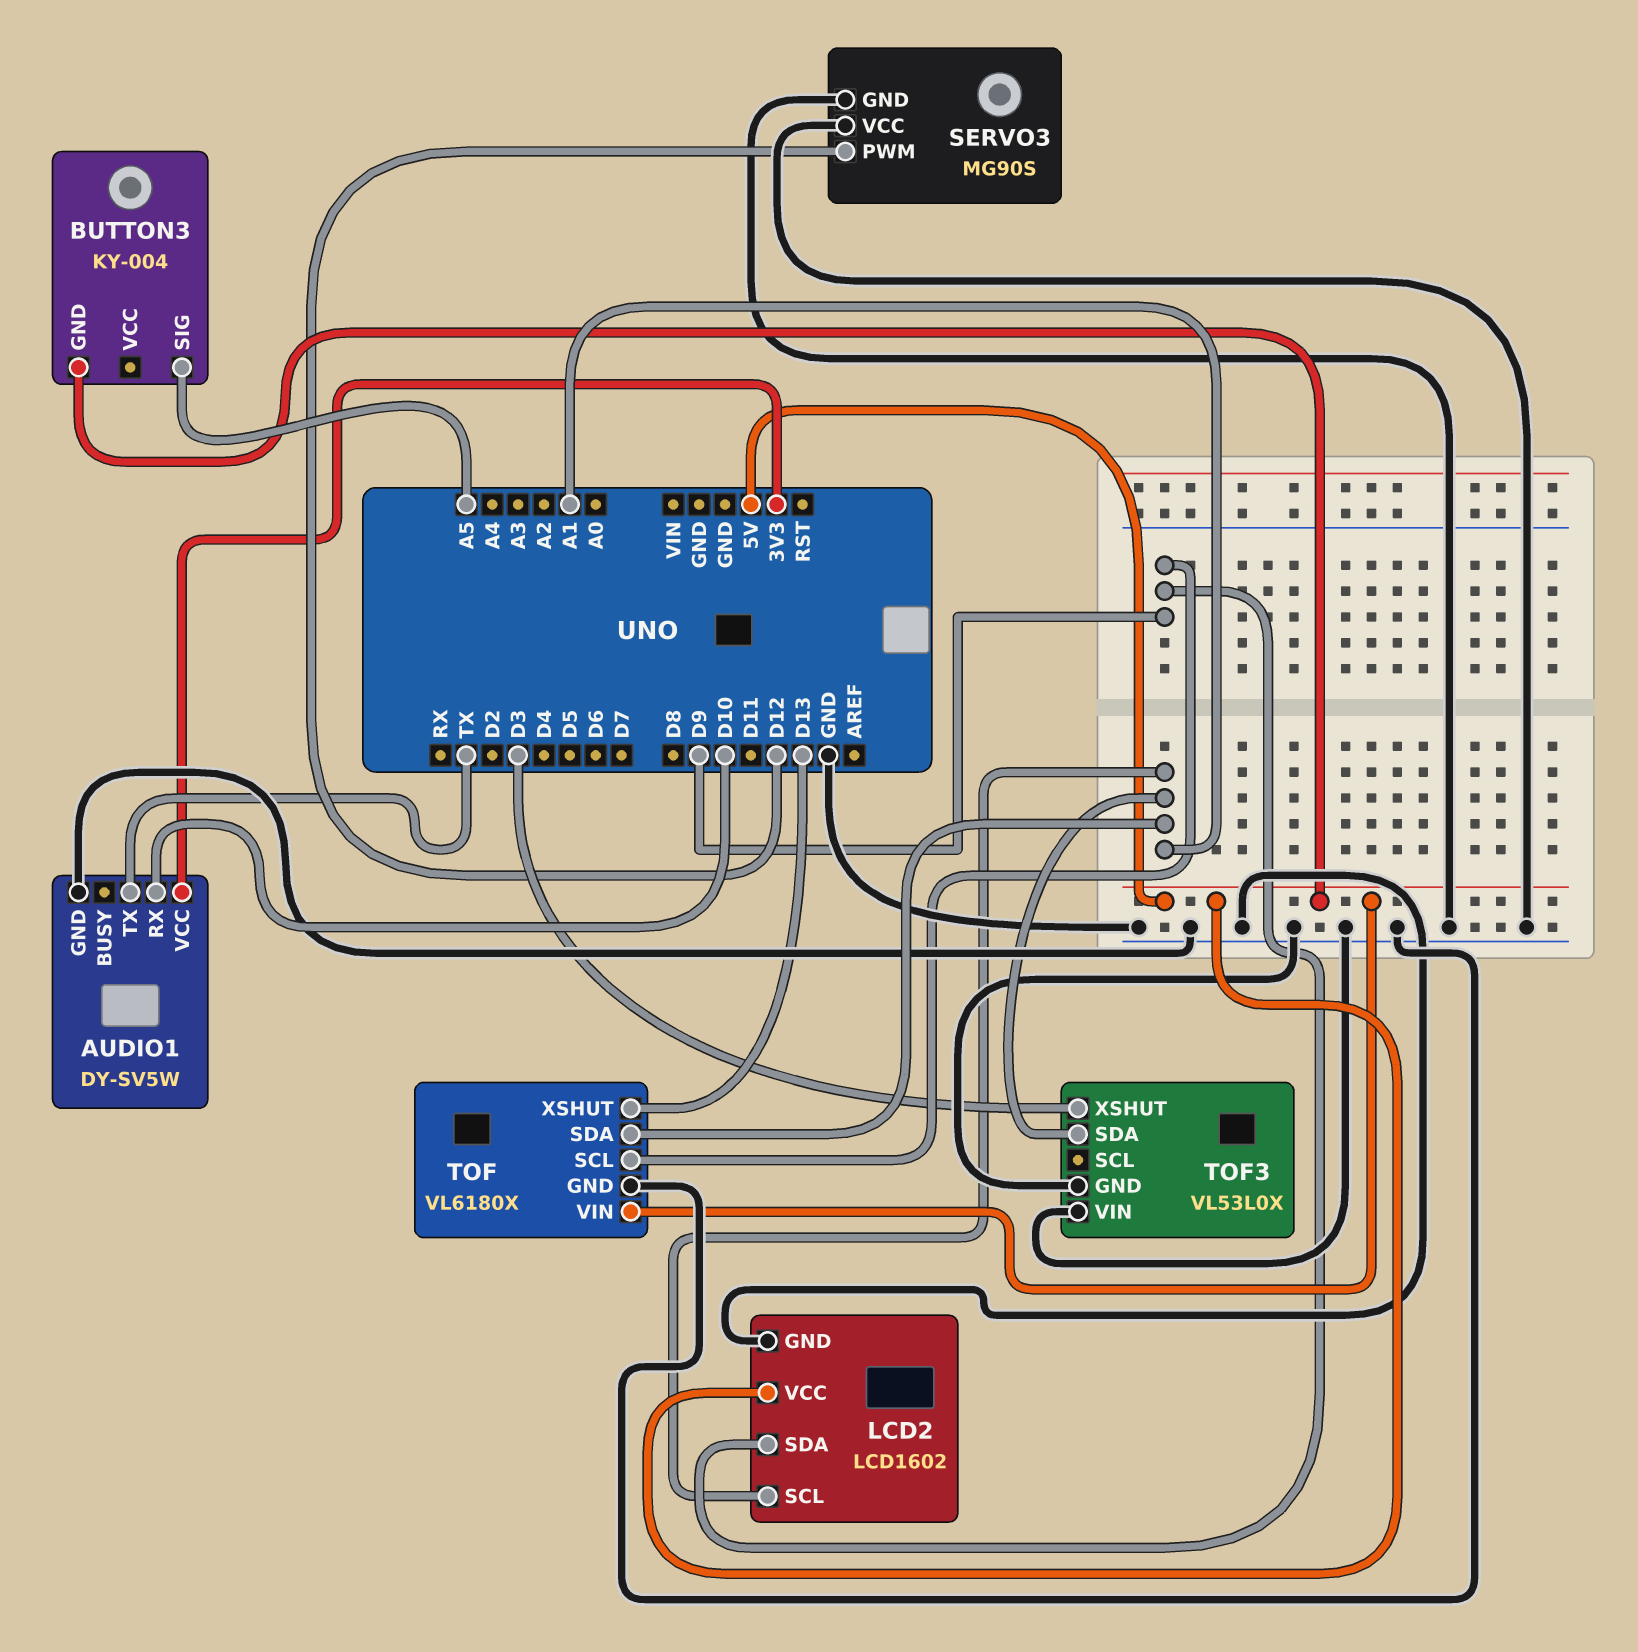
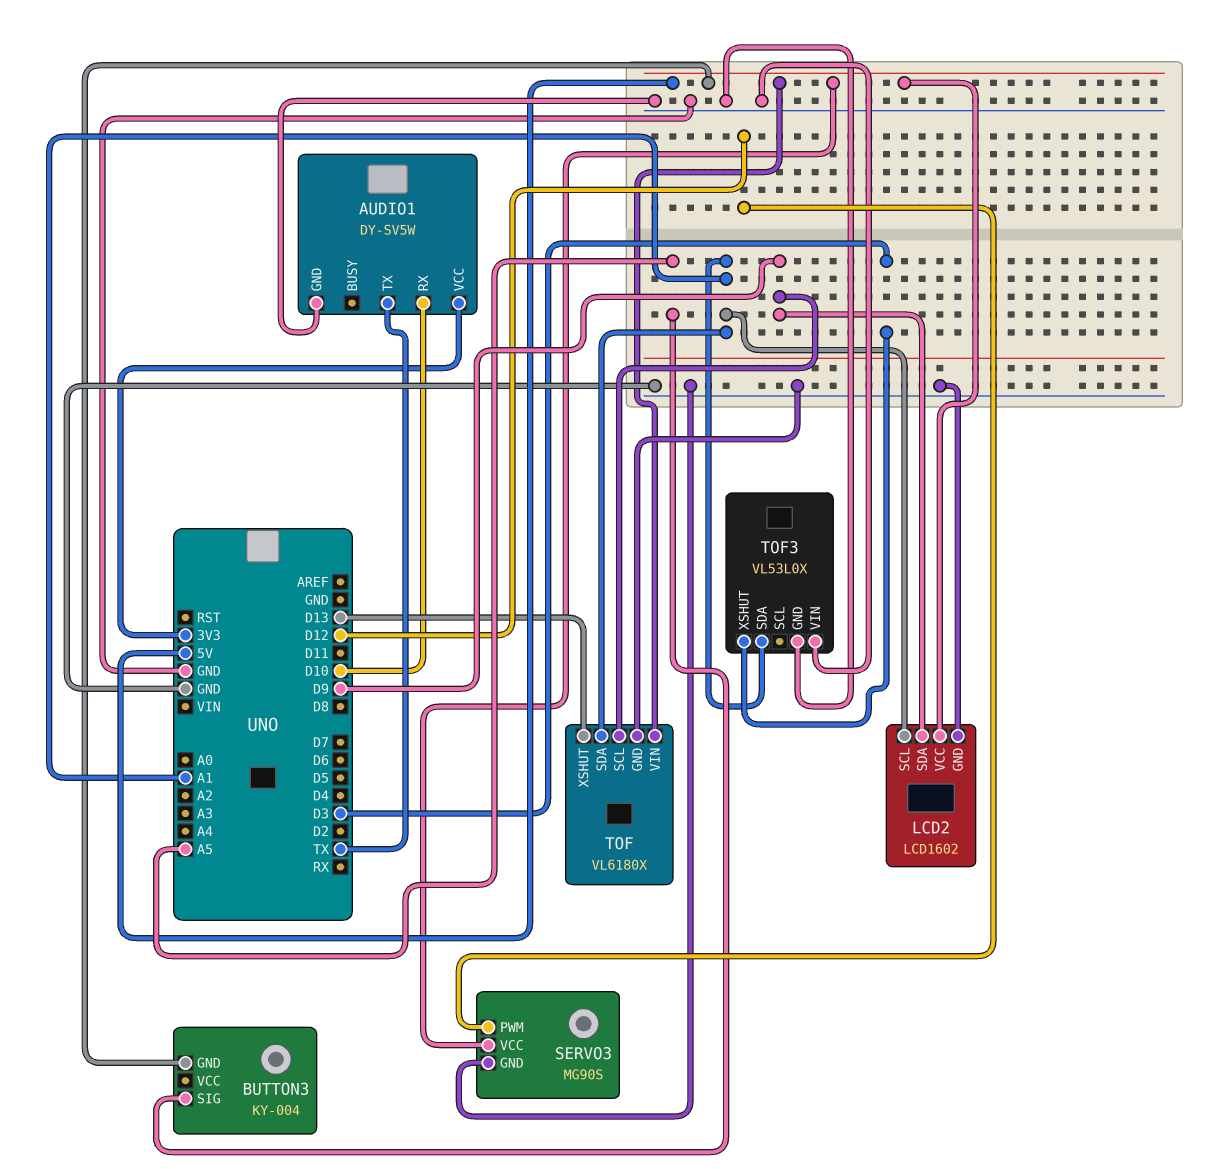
SERVO3 pin VCC: GND -> 5V

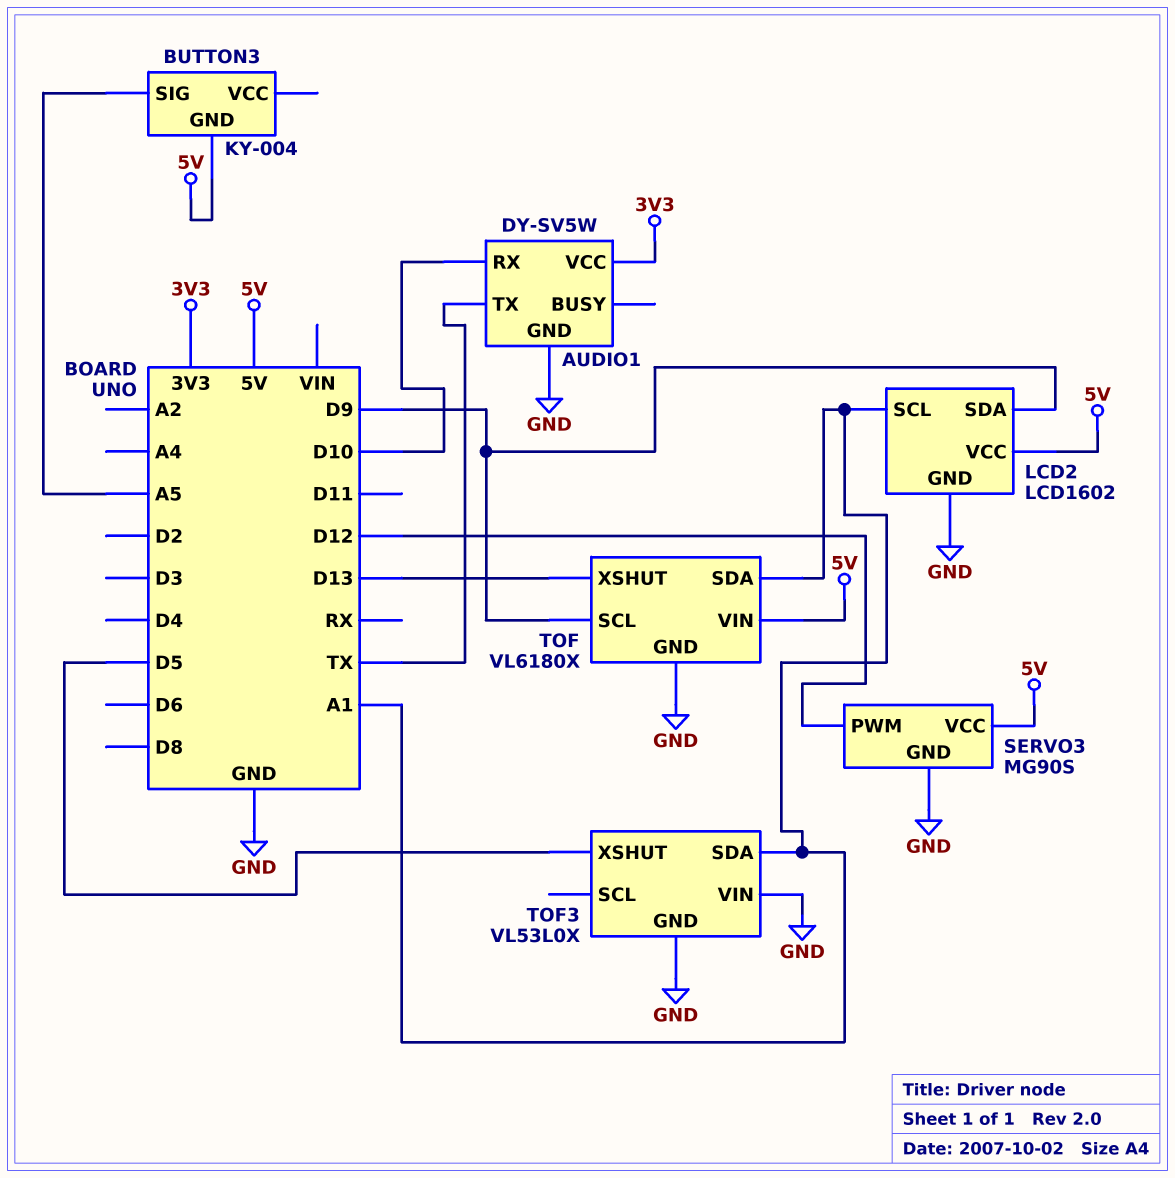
TOF3 pin XSHUT: D3 -> D5

